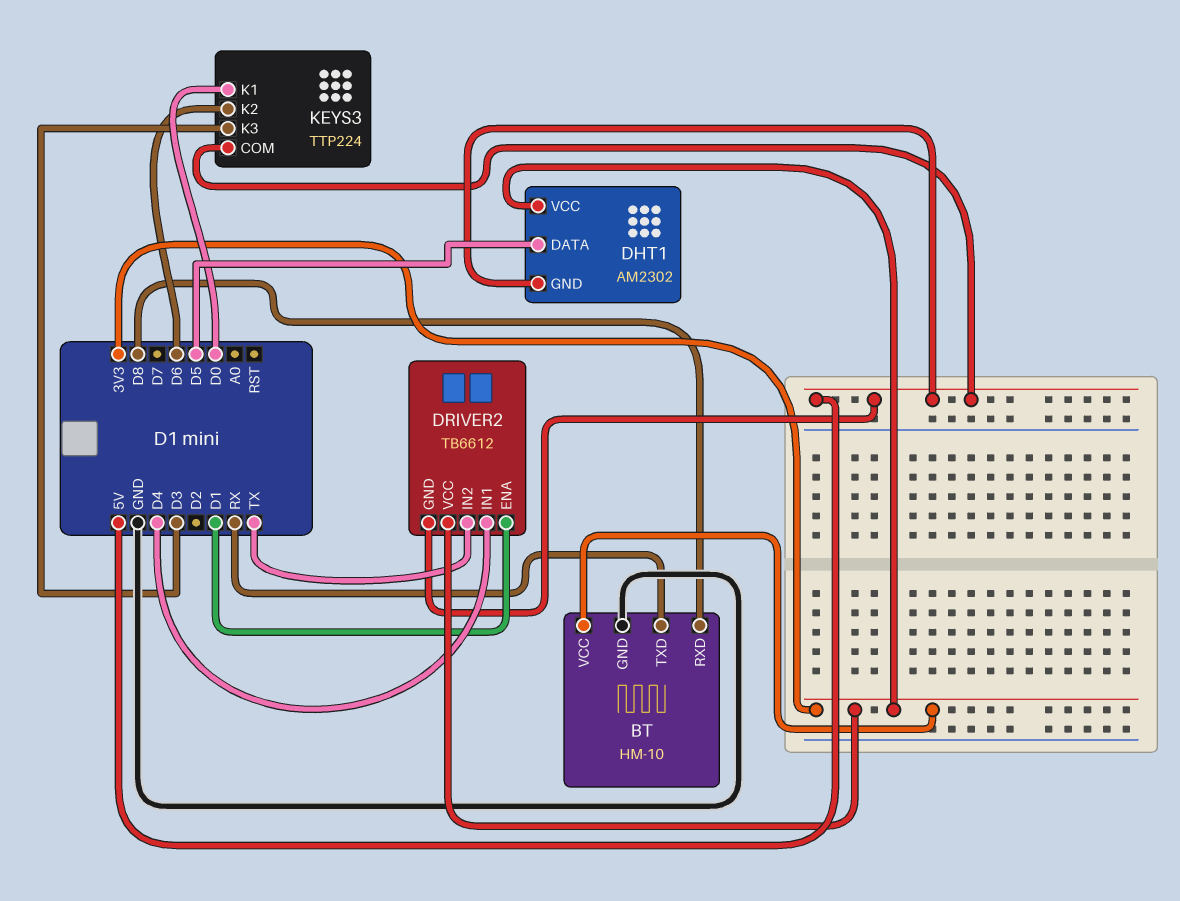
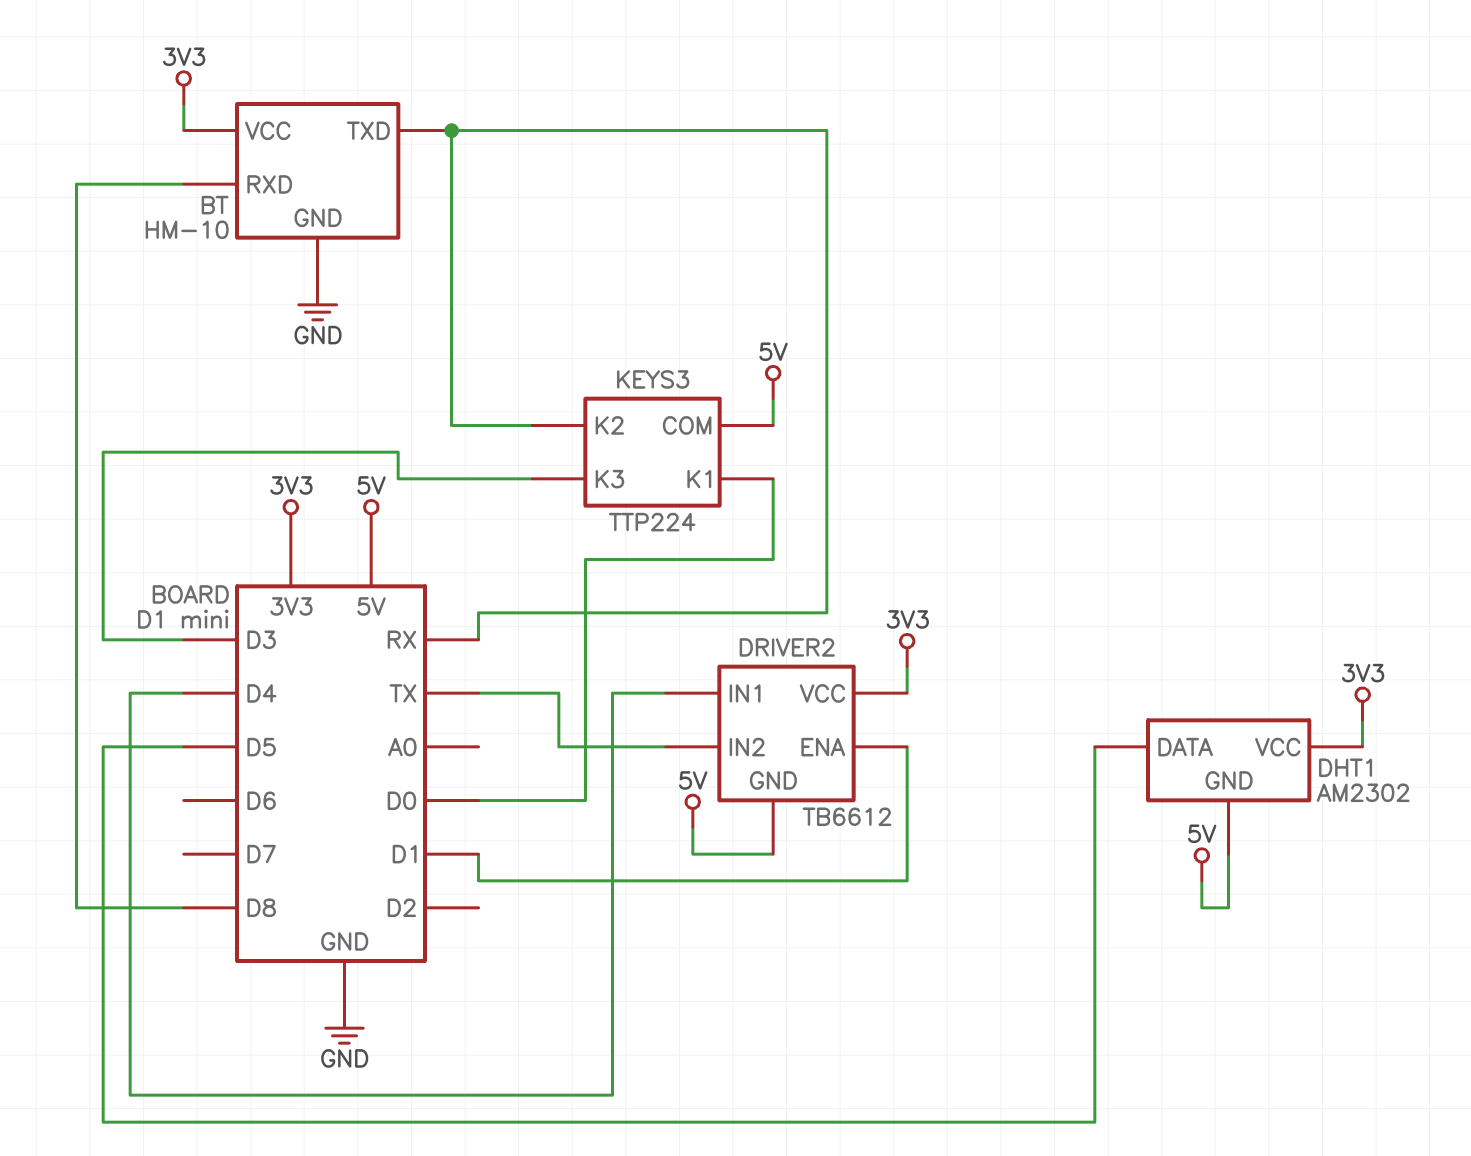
KEYS3 pin K2: D6 -> RX

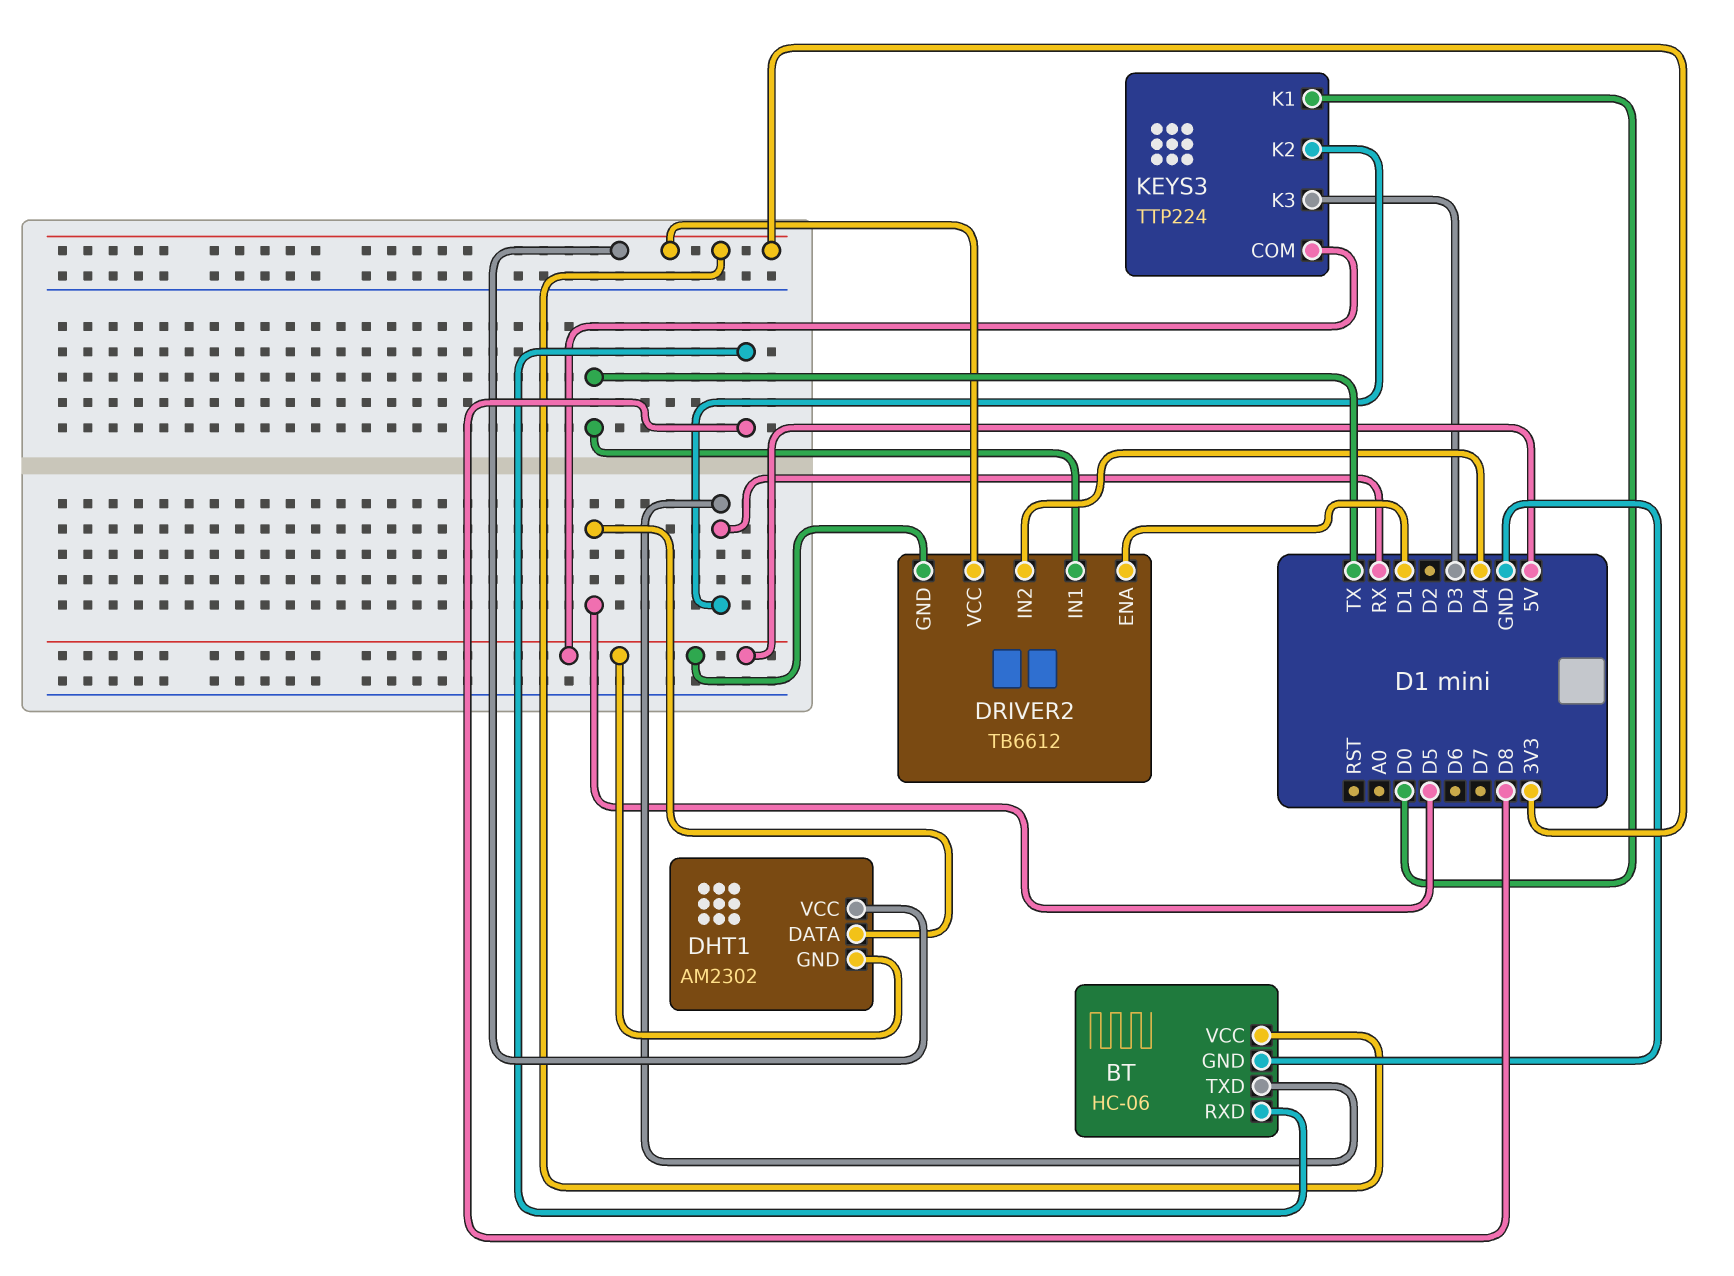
BT: HM-10 -> HC-06
DRIVER2 pin IN1: D4 -> TX
DRIVER2 pin IN2: TX -> D4

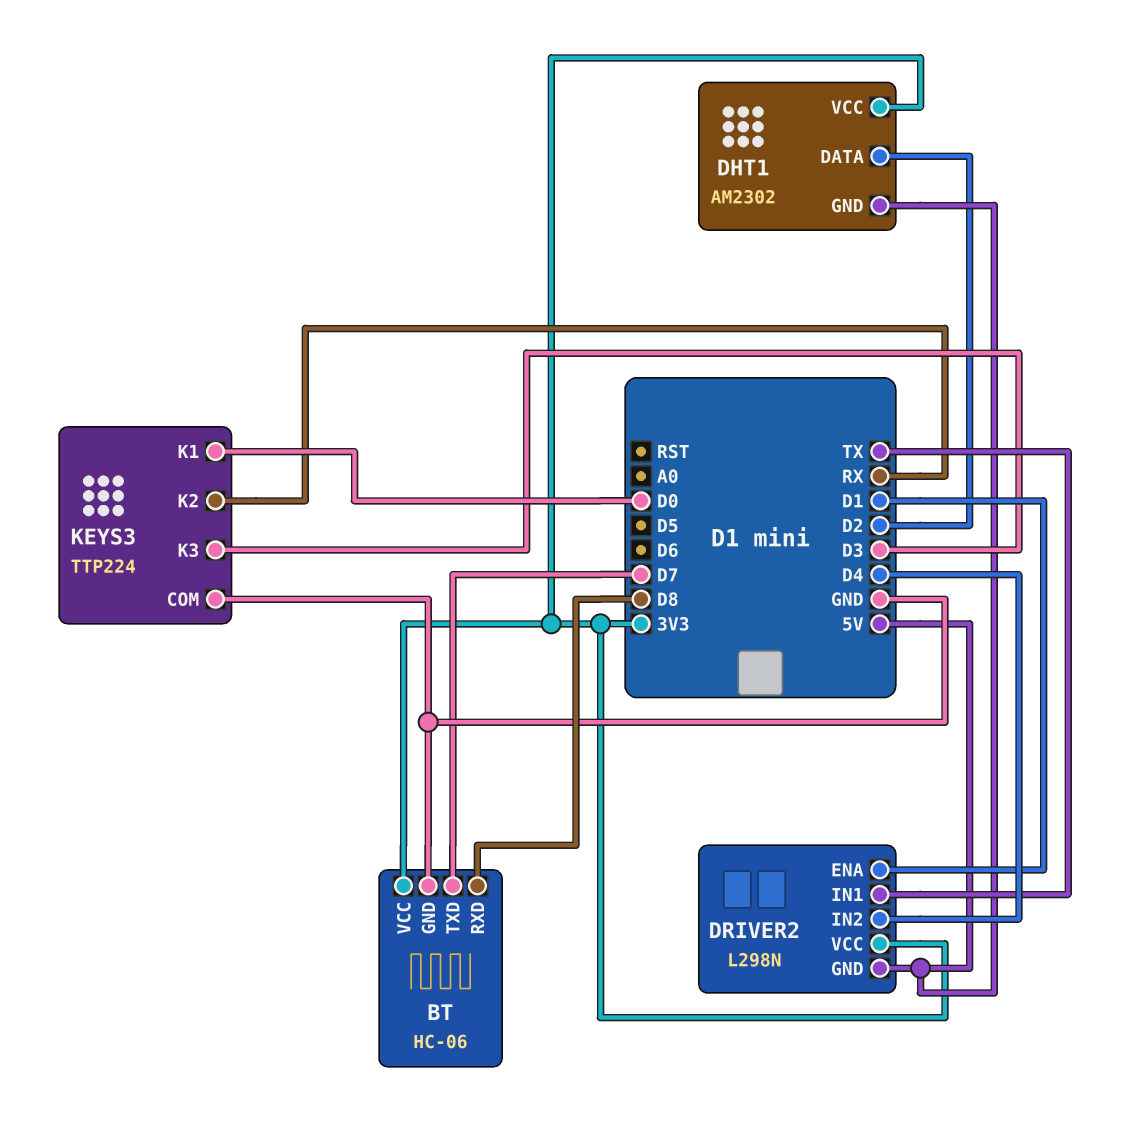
BT pin TXD: RX -> D7
DHT1 pin DATA: D5 -> D2
DRIVER2: TB6612 -> L298N
KEYS3 pin COM: 5V -> GND

